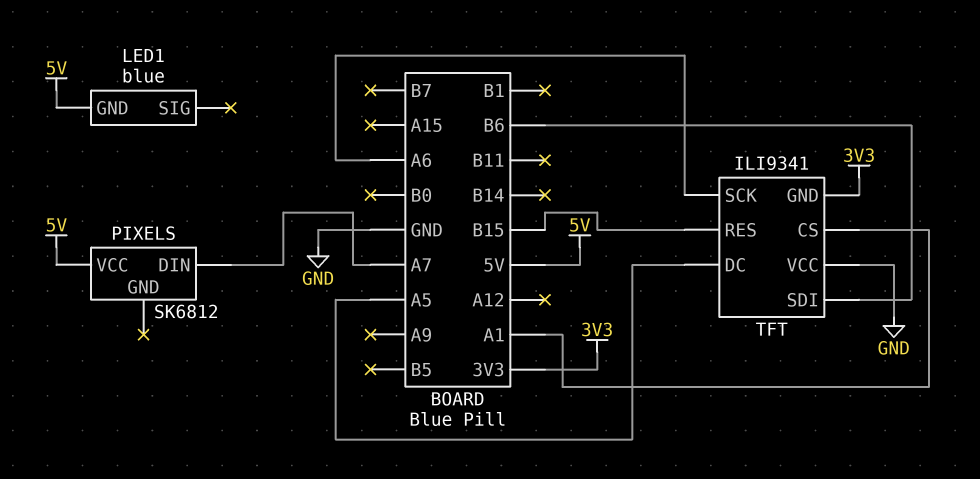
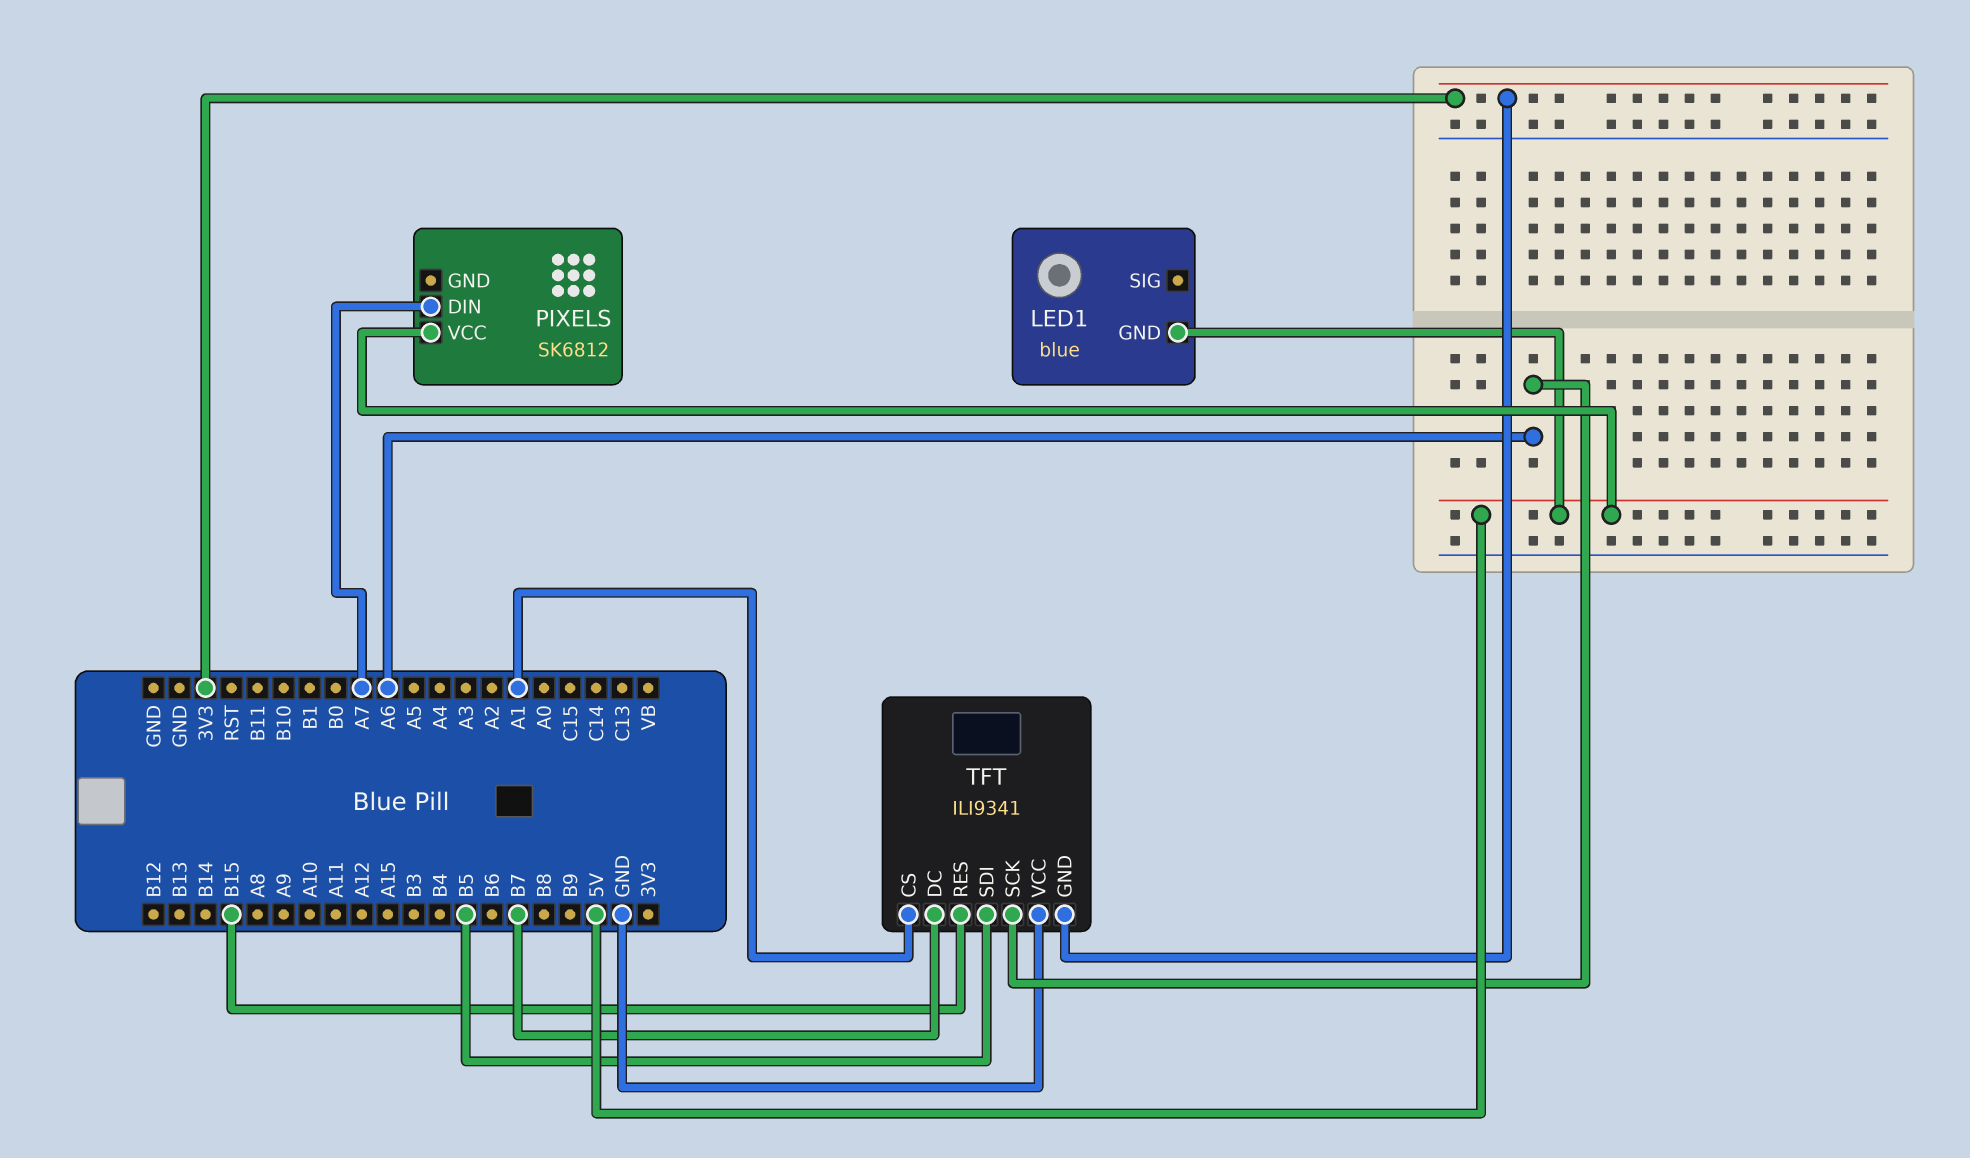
TFT pin DC: A5 -> B7
TFT pin SDI: B6 -> B5

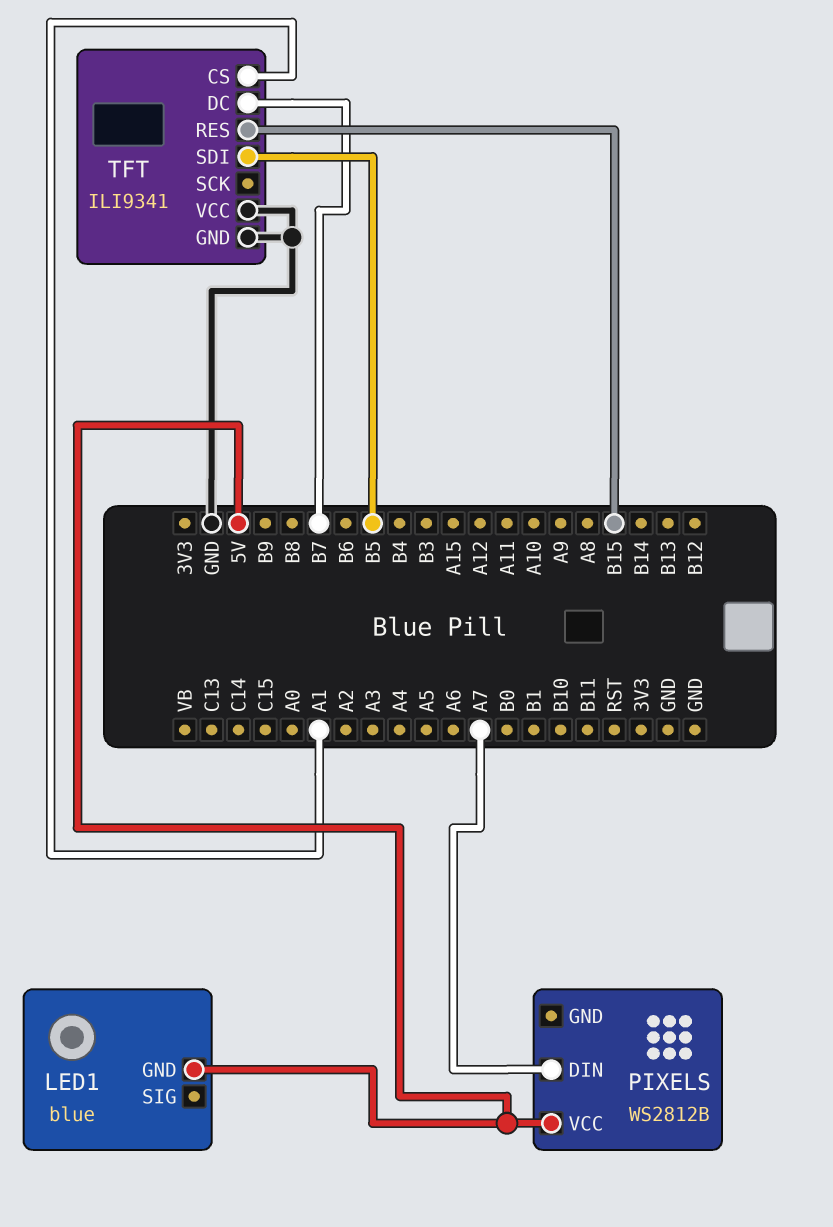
PIXELS: SK6812 -> WS2812B
TFT pin GND: 3V3 -> GND
TFT pin SCK: A6 -> none

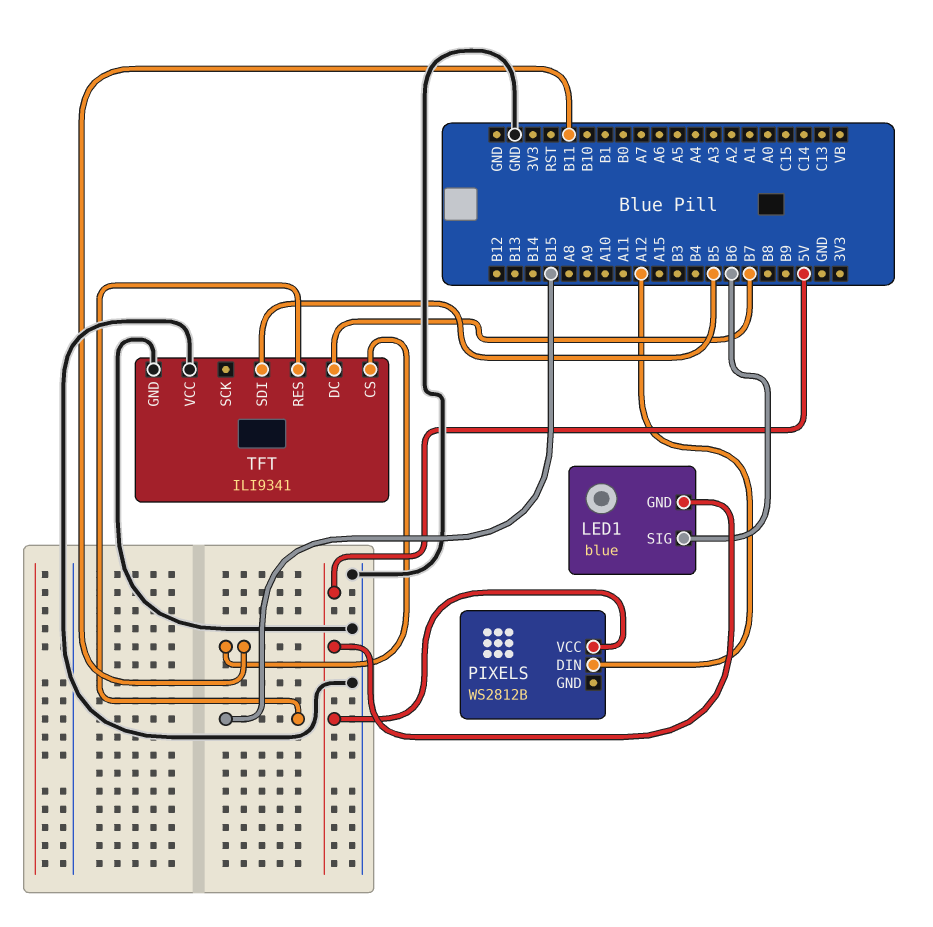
LED1 pin SIG: none -> B6
PIXELS pin DIN: A7 -> A12
TFT pin CS: A1 -> B11

